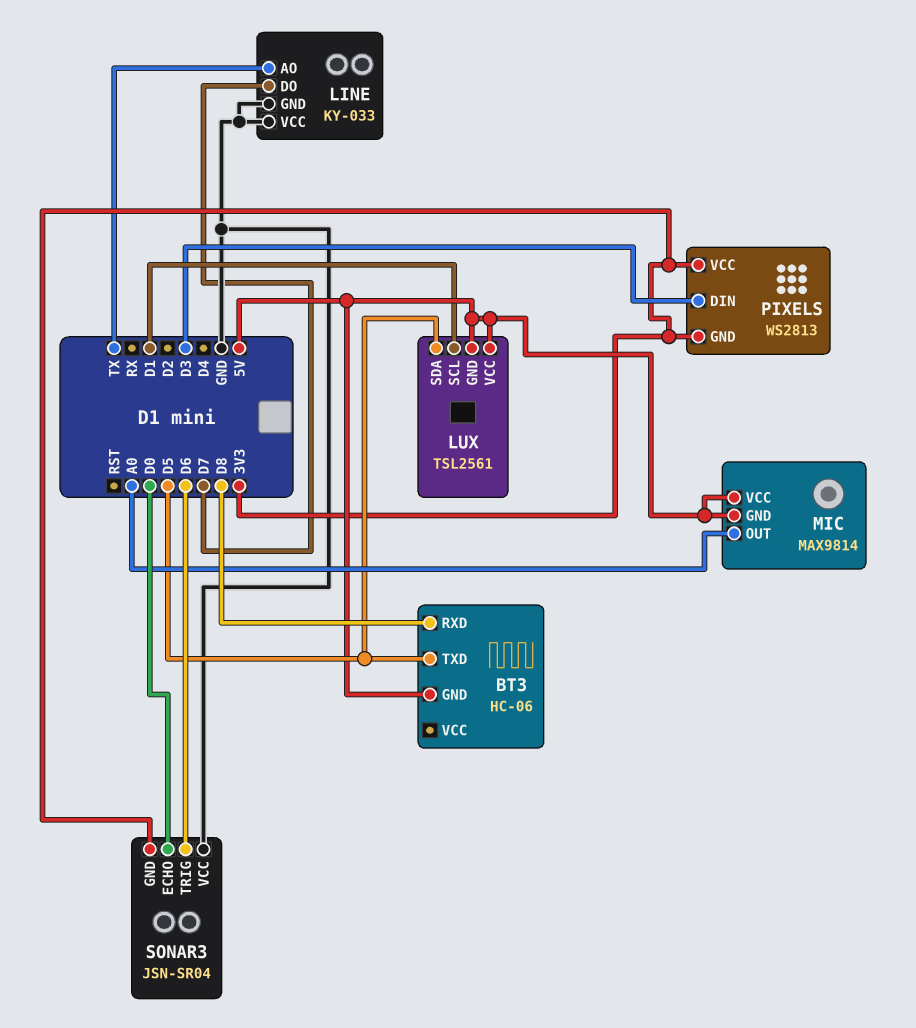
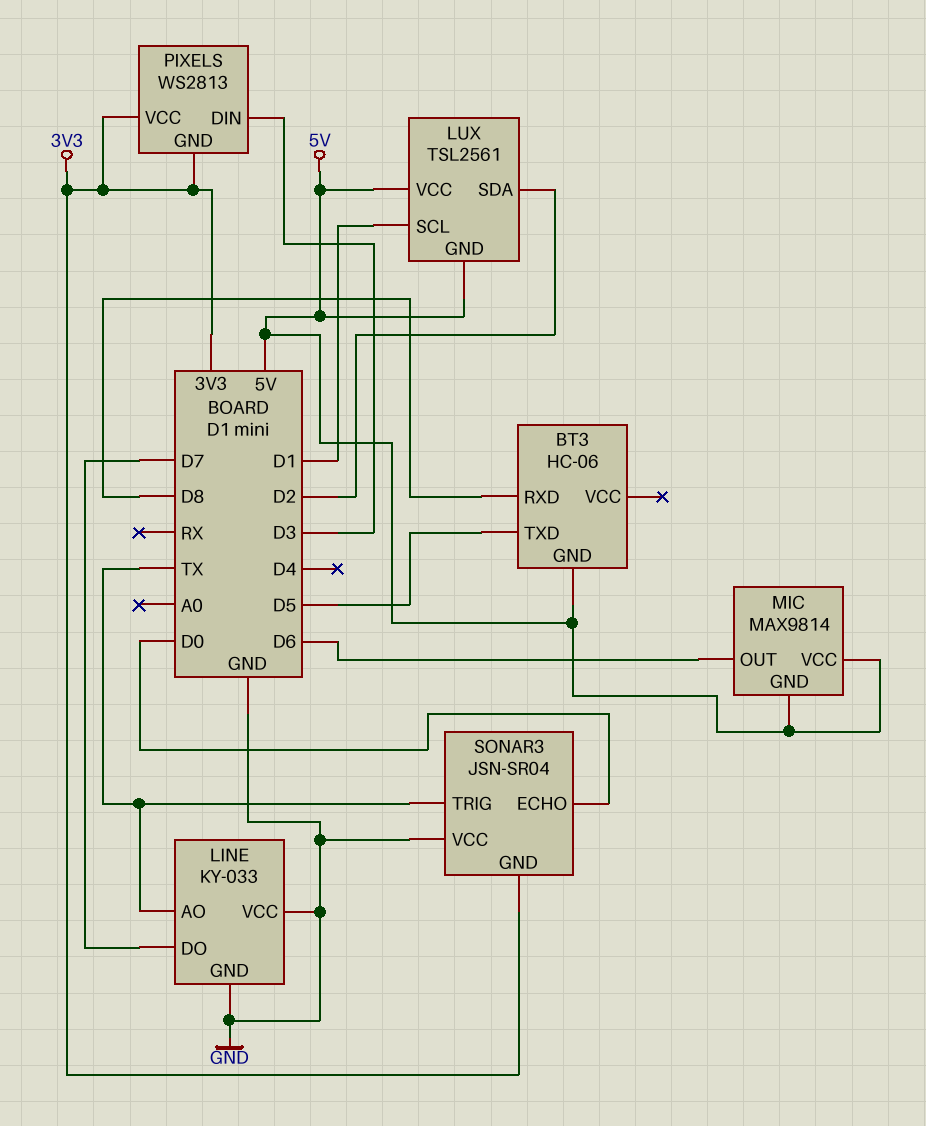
LUX pin SDA: D5 -> D2
MIC pin OUT: A0 -> D6
SONAR3 pin TRIG: D6 -> TX

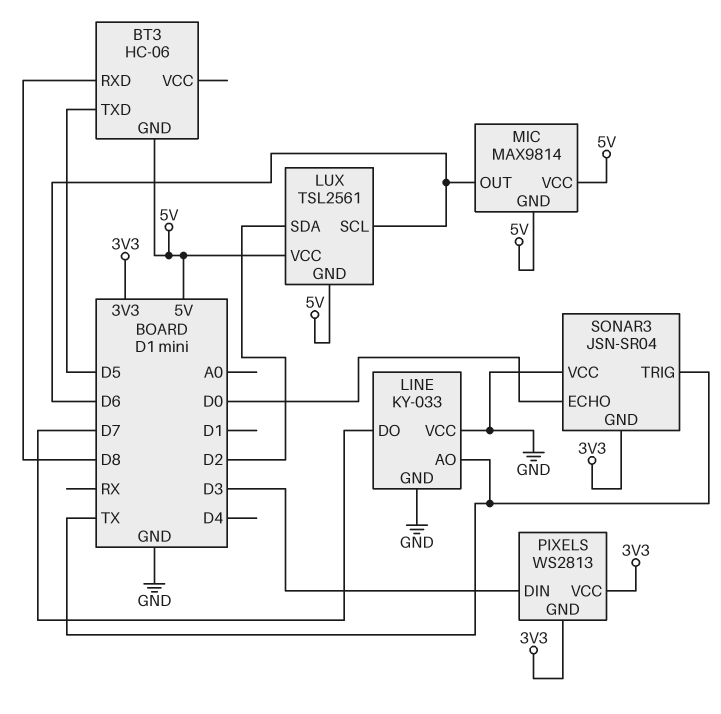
LUX pin SCL: D1 -> D6

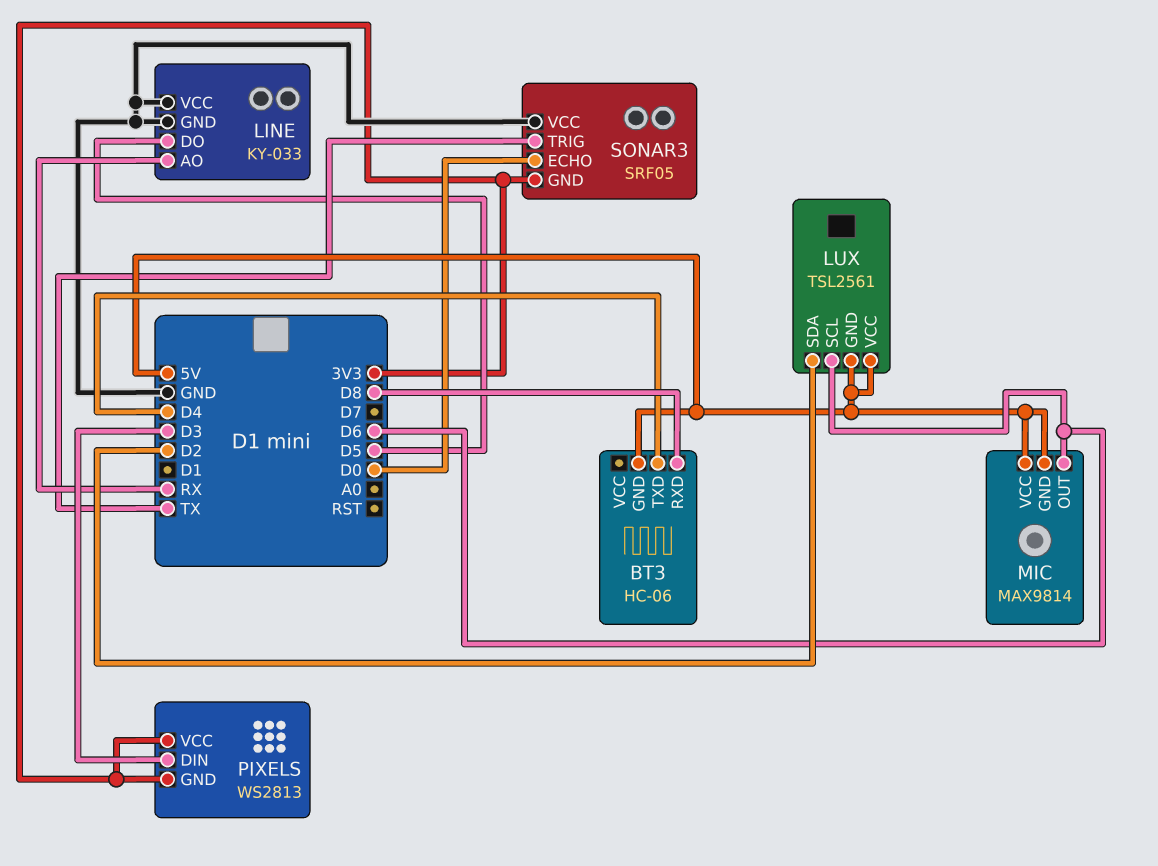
BT3 pin TXD: D5 -> D4
LINE pin AO: TX -> RX
LINE pin DO: D7 -> D5
SONAR3: JSN-SR04 -> SRF05

